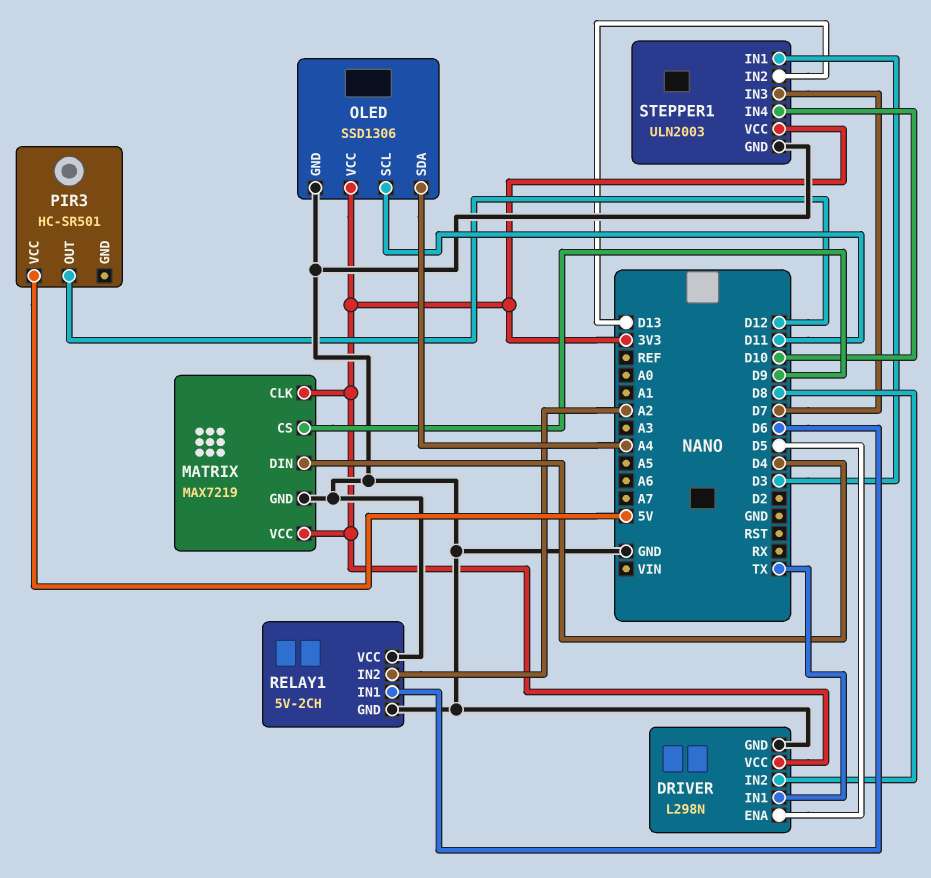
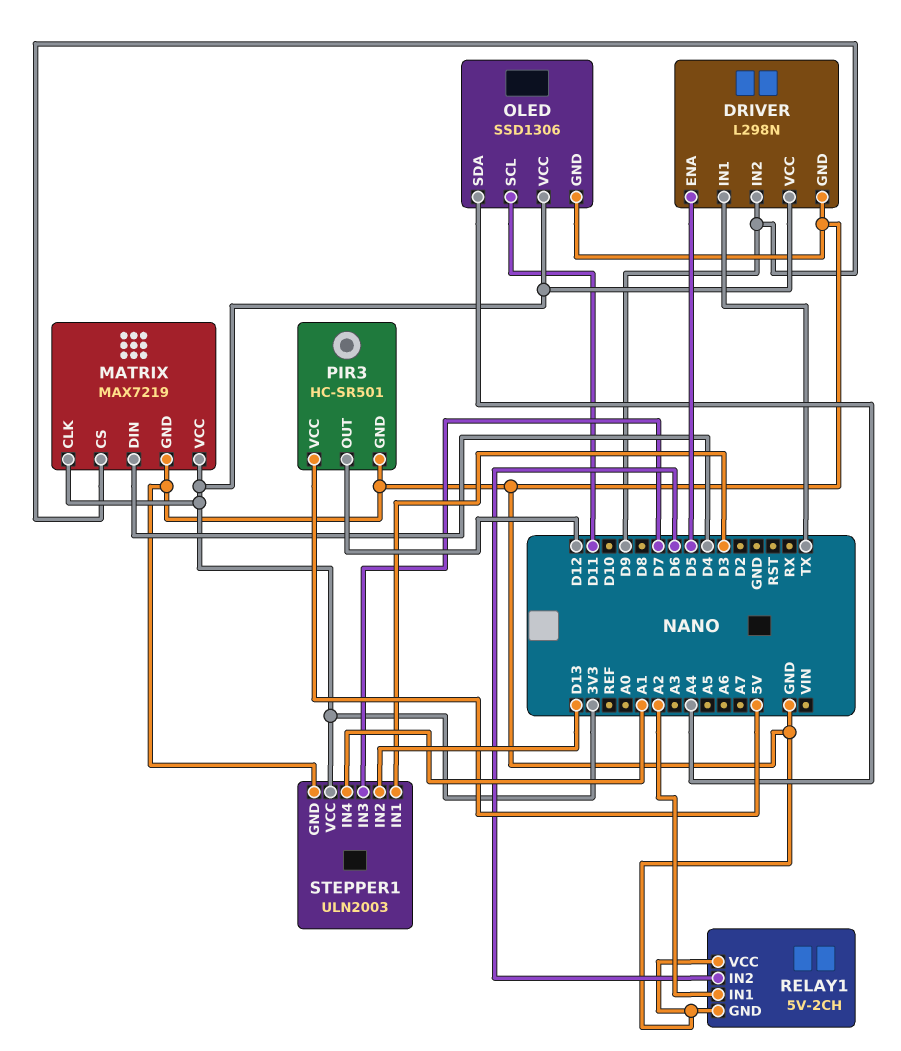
DRIVER pin IN2: D8 -> D9
PIR3 pin GND: none -> GND
RELAY1 pin IN1: D6 -> A2
RELAY1 pin IN2: A2 -> D6
STEPPER1 pin IN4: D10 -> A1

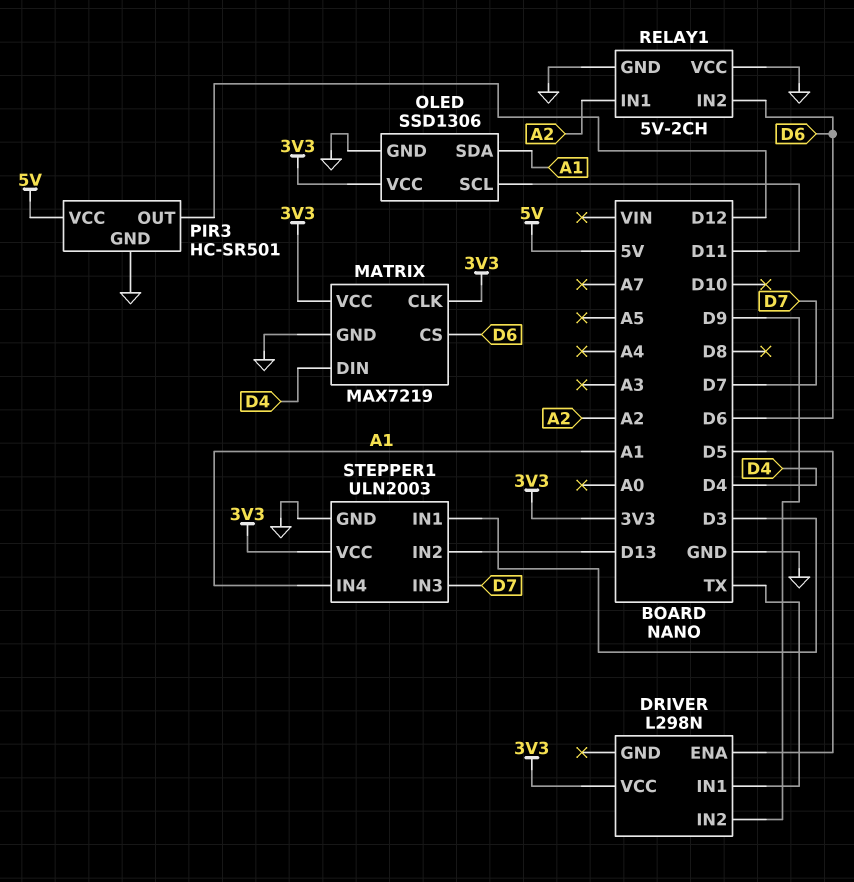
DRIVER pin GND: GND -> none
MATRIX pin CS: D9 -> D6
OLED pin SDA: A4 -> A1

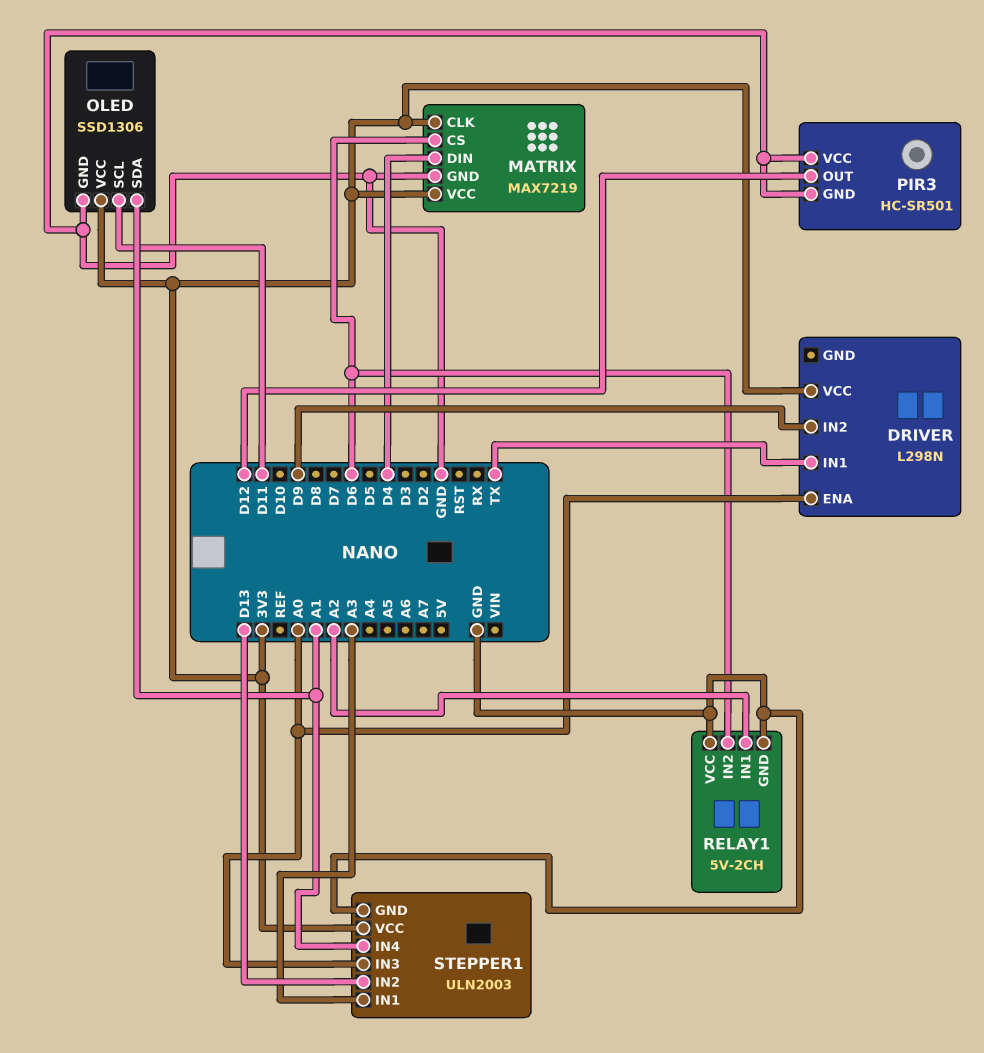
DRIVER pin ENA: D5 -> A0
PIR3 pin VCC: 5V -> GND
STEPPER1 pin IN1: D3 -> A3
STEPPER1 pin IN3: D7 -> A0

